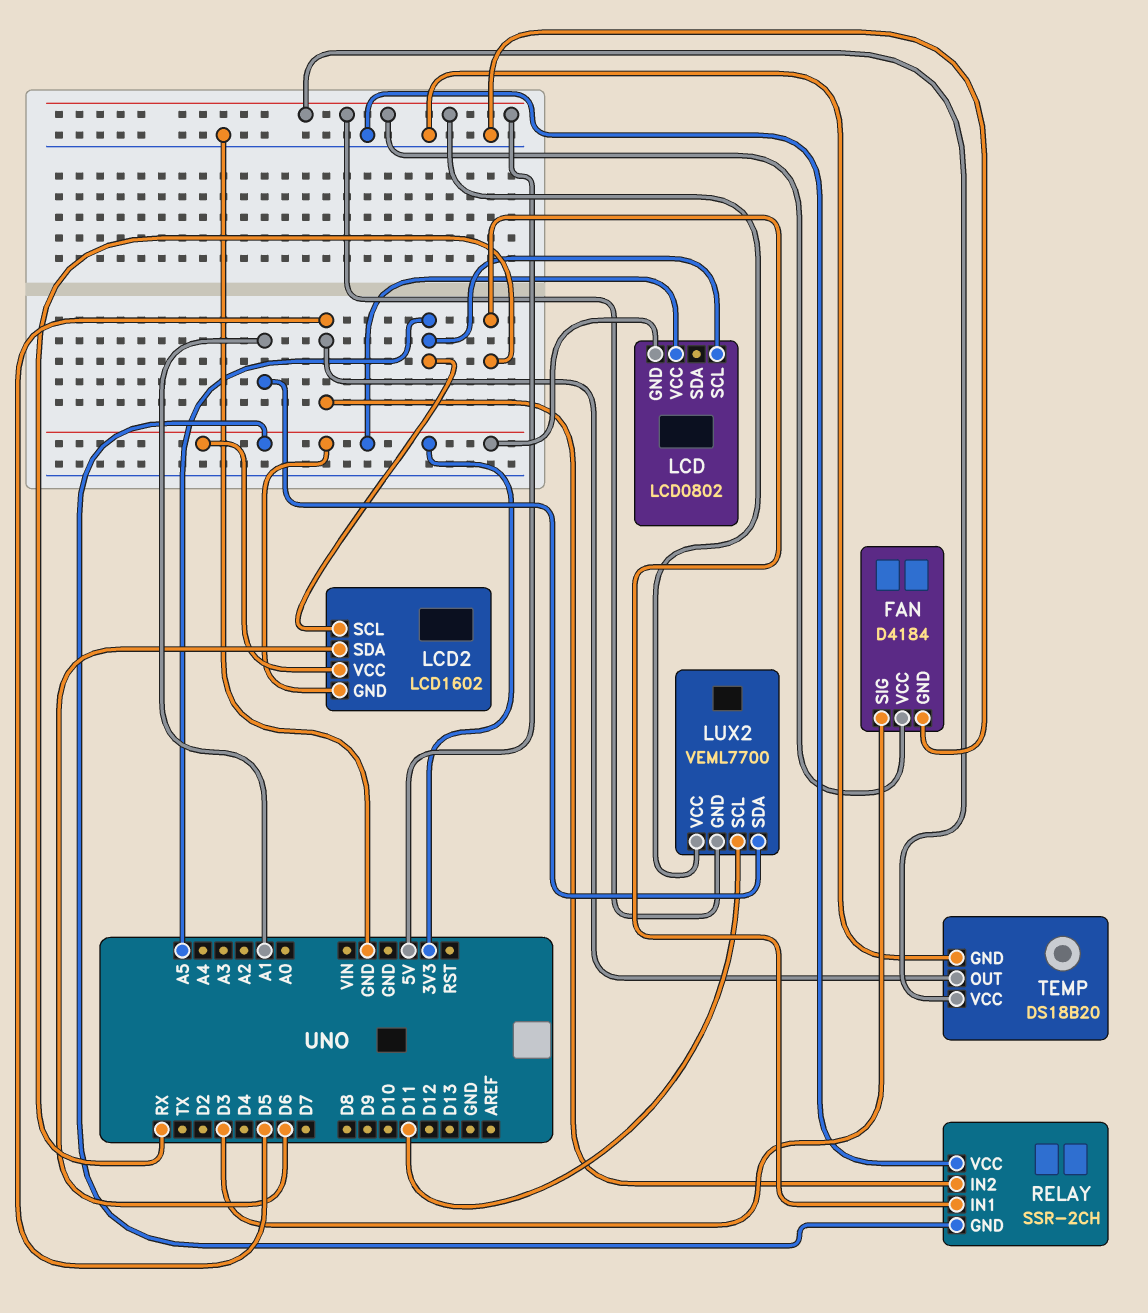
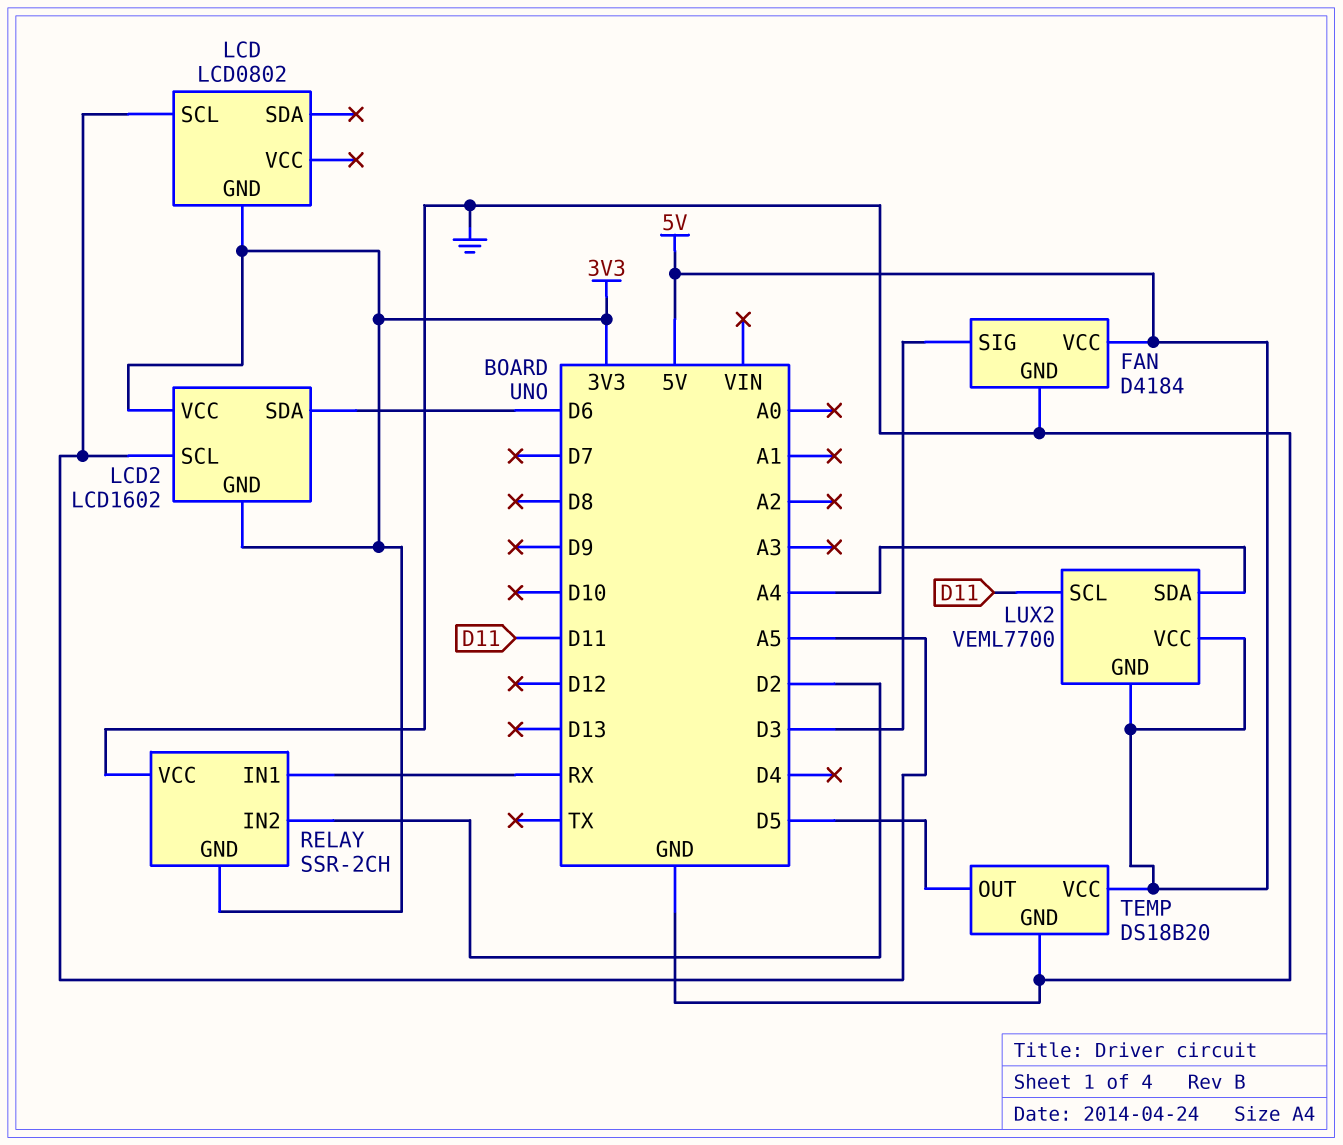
LCD pin VCC: 3V3 -> none
LUX2 pin SDA: A1 -> A4
RELAY pin IN2: D5 -> D2

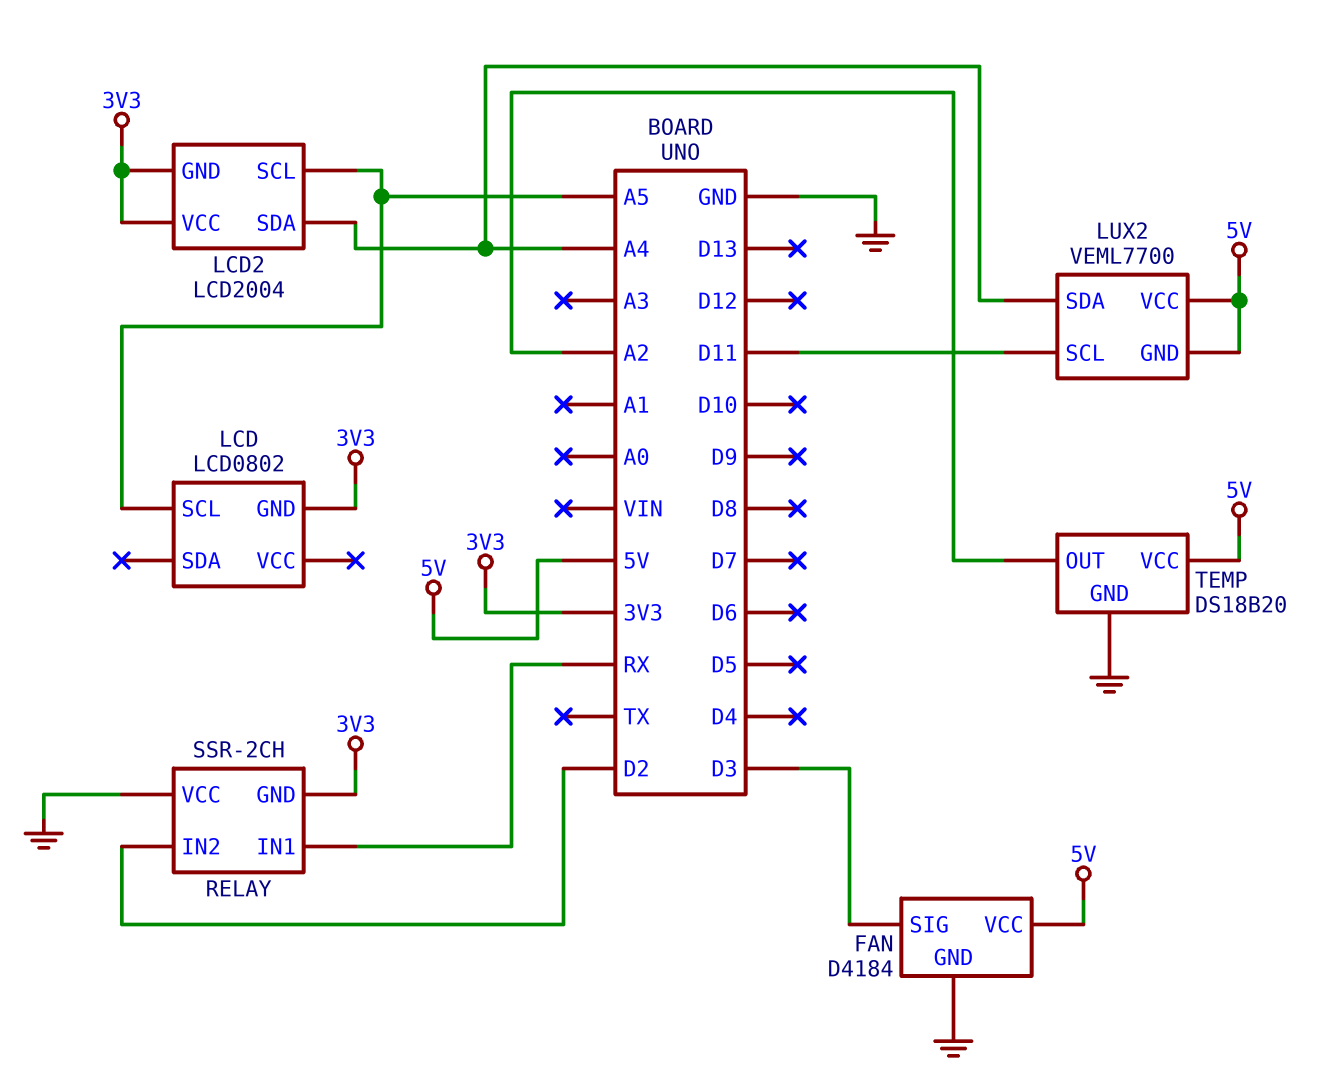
LCD2: LCD1602 -> LCD2004
LCD2 pin SDA: D6 -> A4
TEMP pin OUT: D5 -> A2

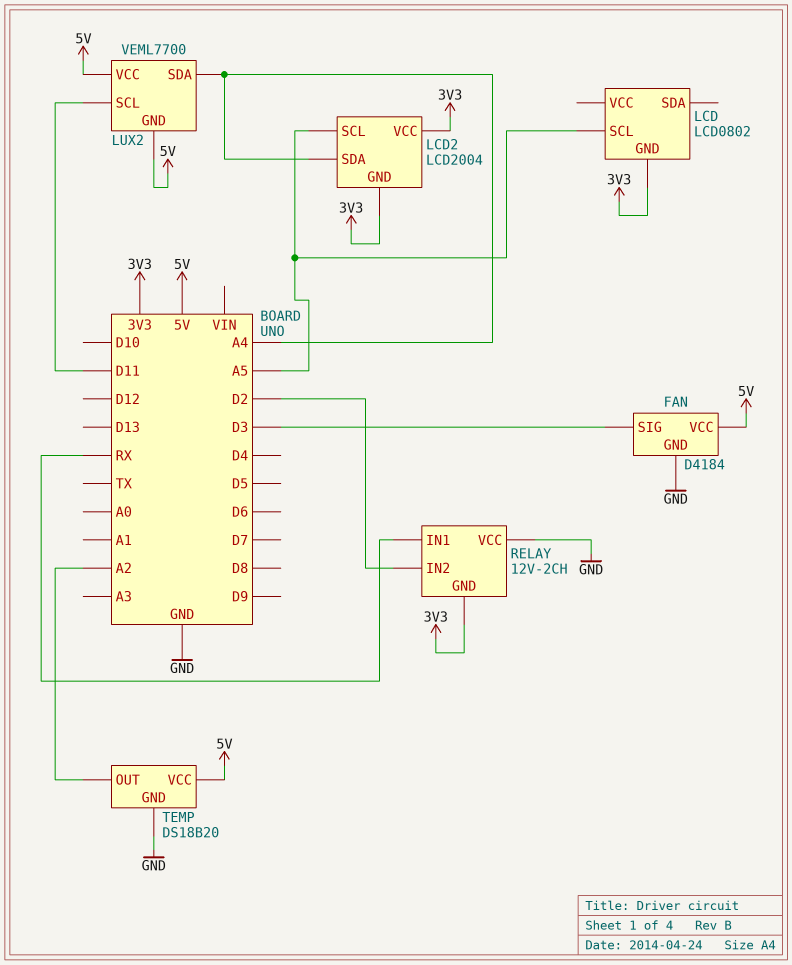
RELAY: SSR-2CH -> 12V-2CH

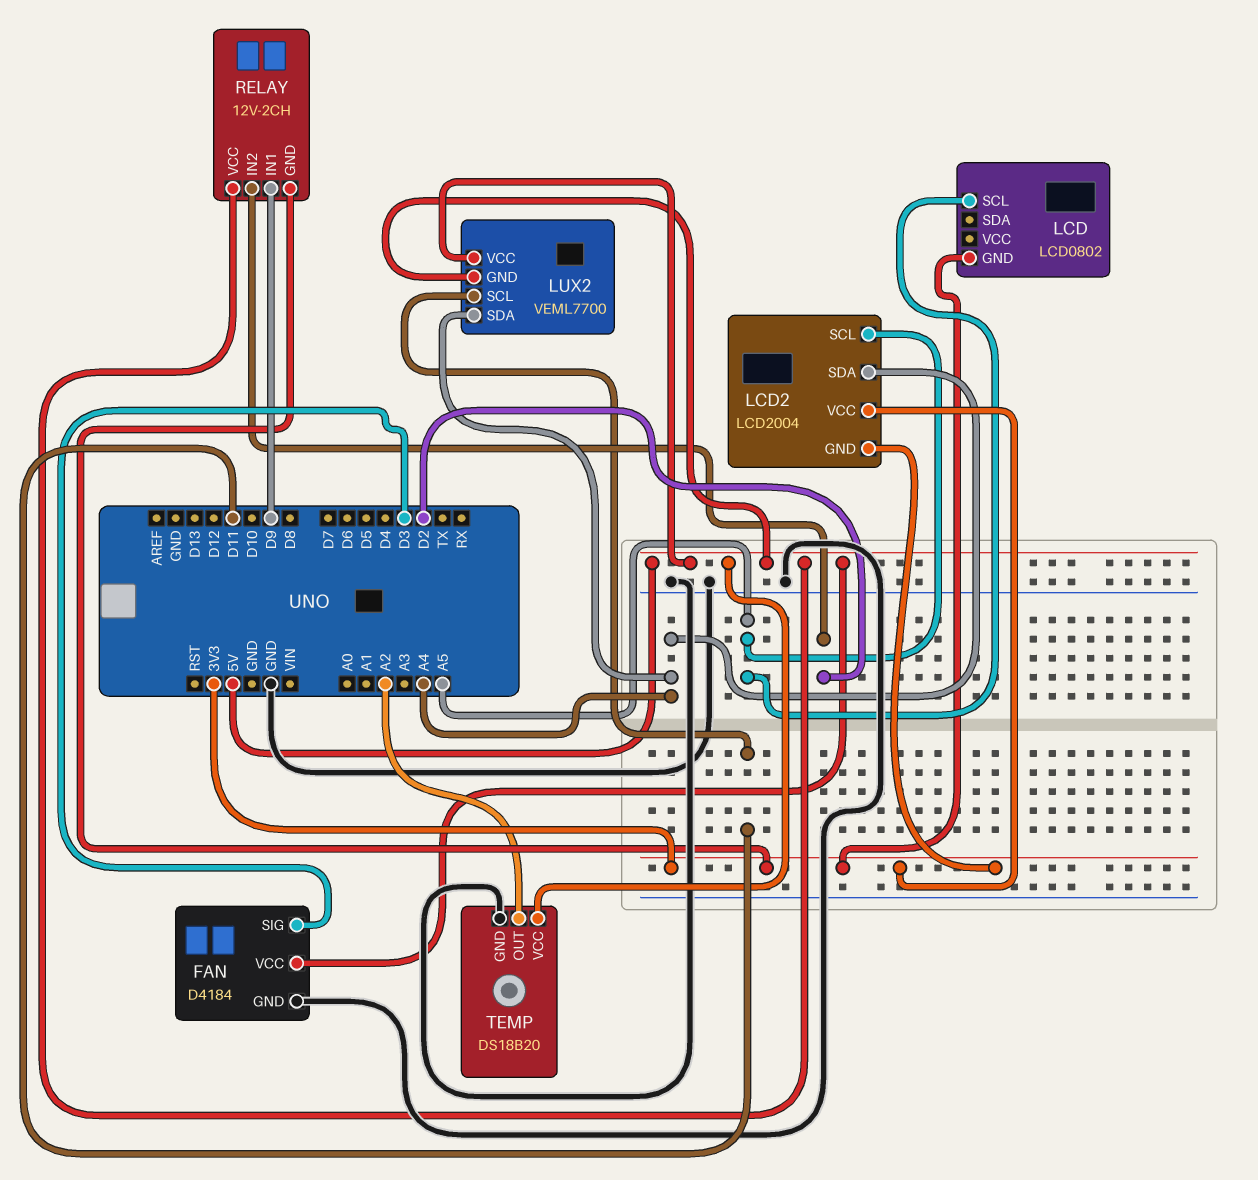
RELAY pin IN1: RX -> D9
RELAY pin VCC: GND -> 5V

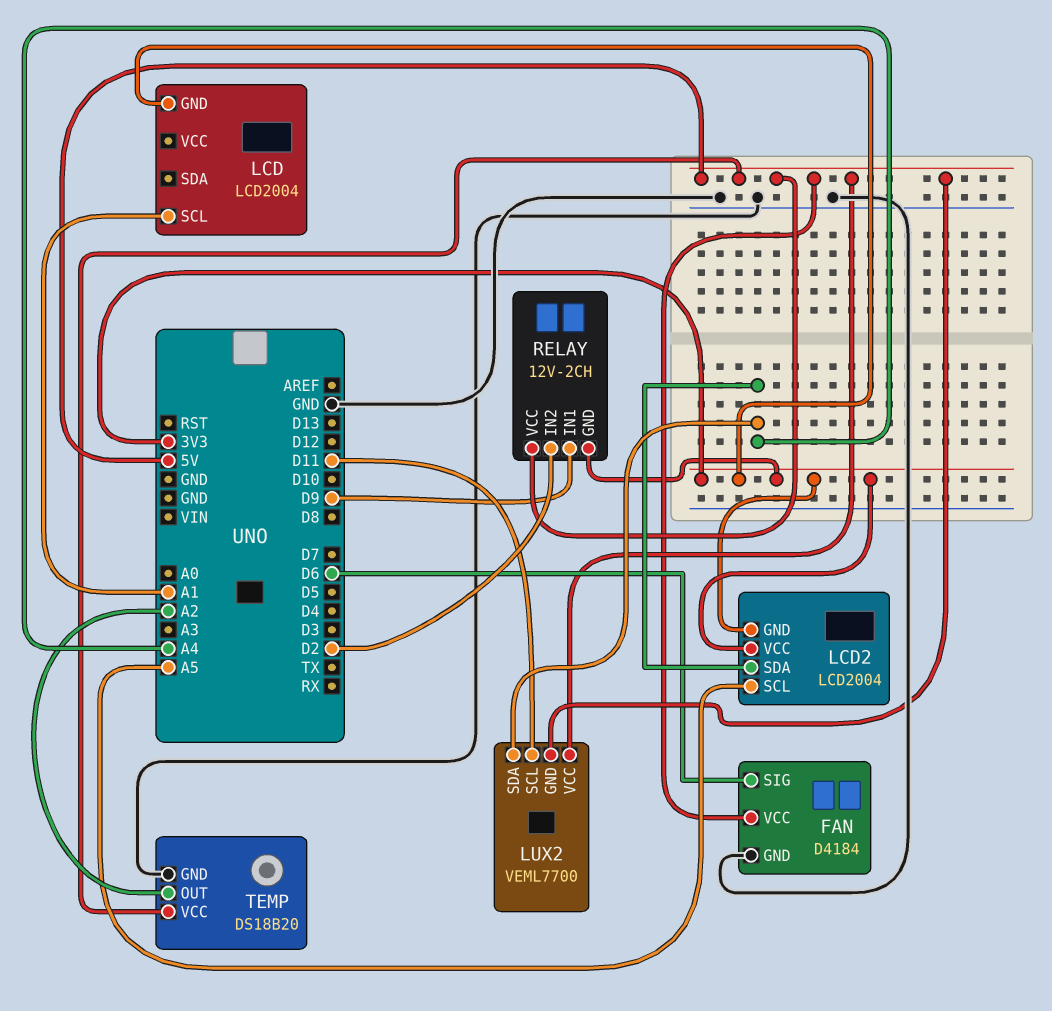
FAN pin SIG: D3 -> D6
LCD: LCD0802 -> LCD2004
LCD pin SCL: A5 -> A1

